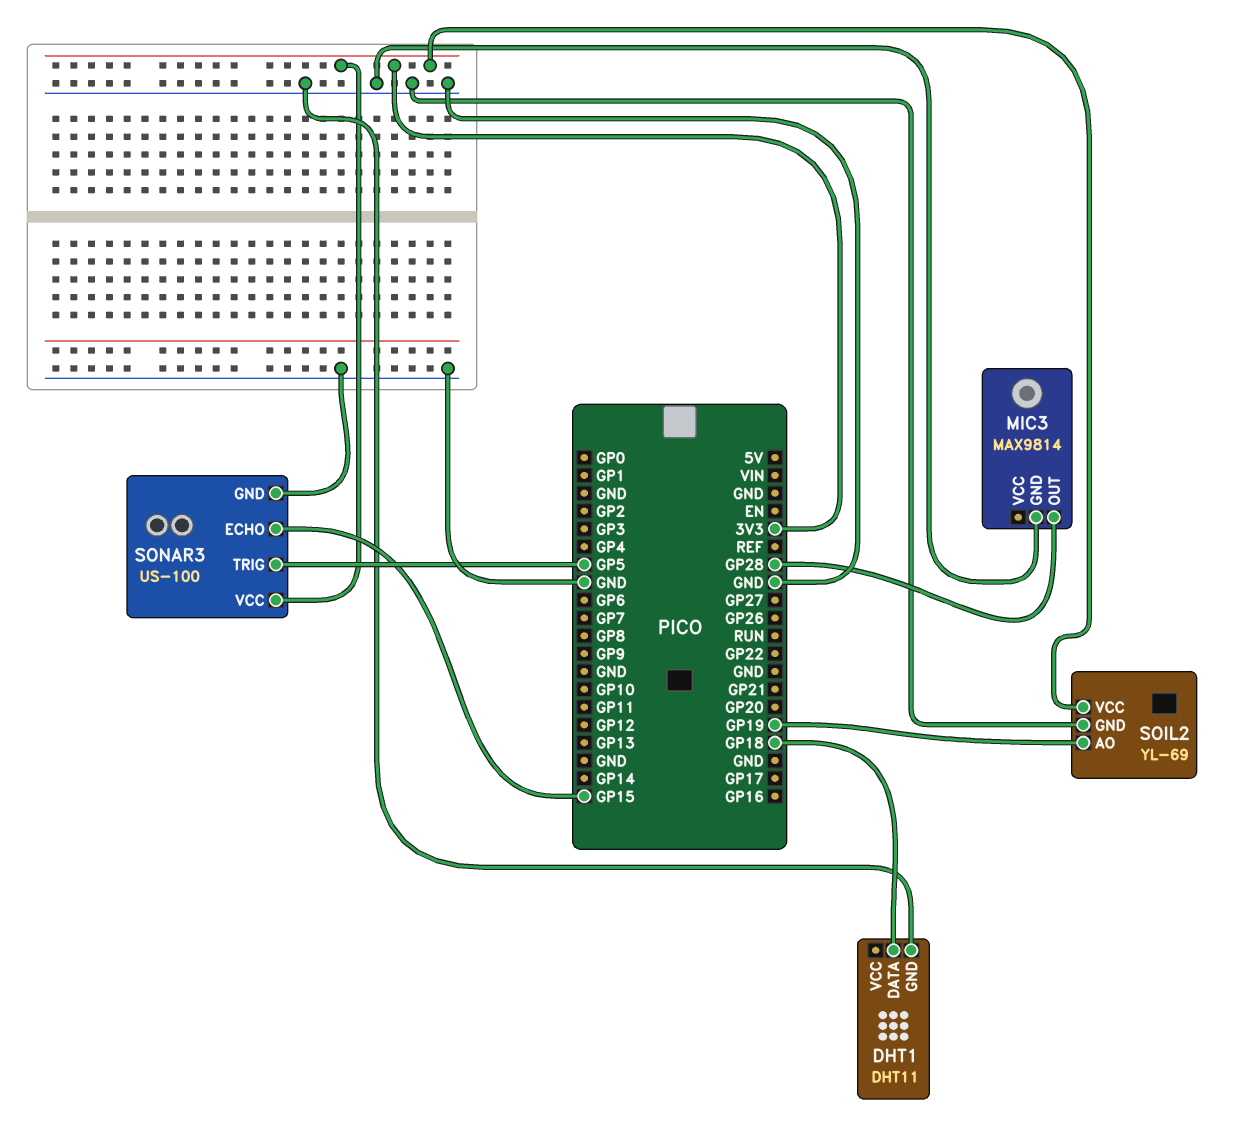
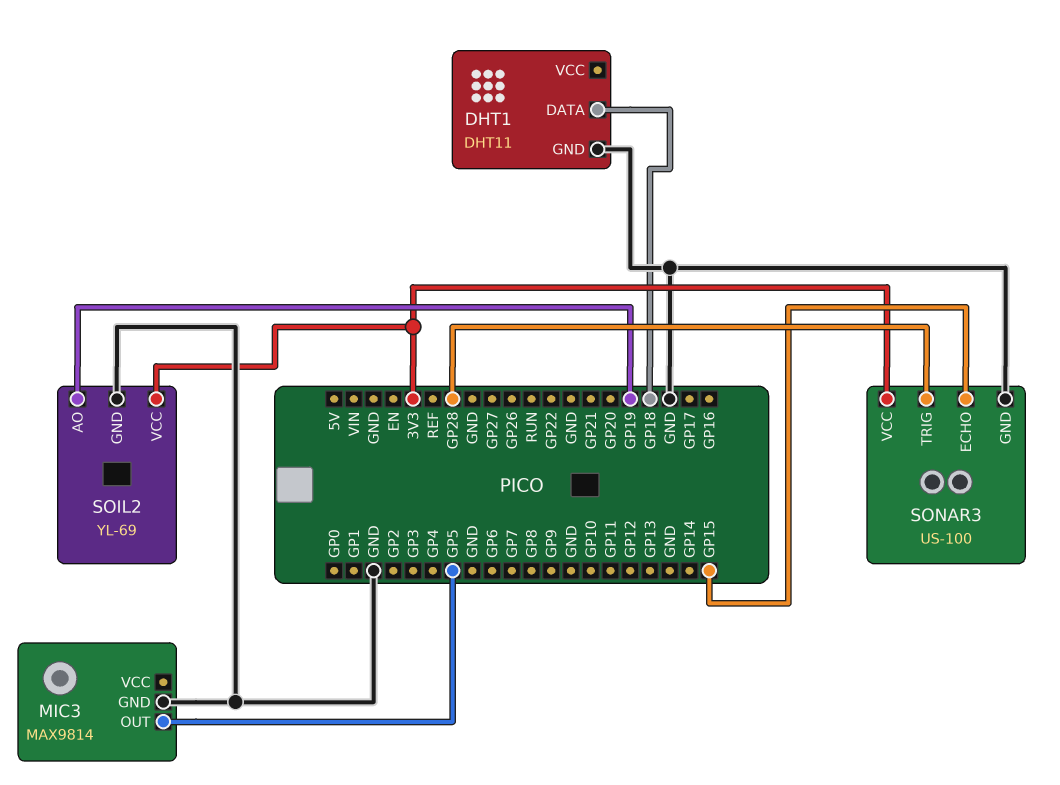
MIC3 pin OUT: GP28 -> GP5
SONAR3 pin TRIG: GP5 -> GP28

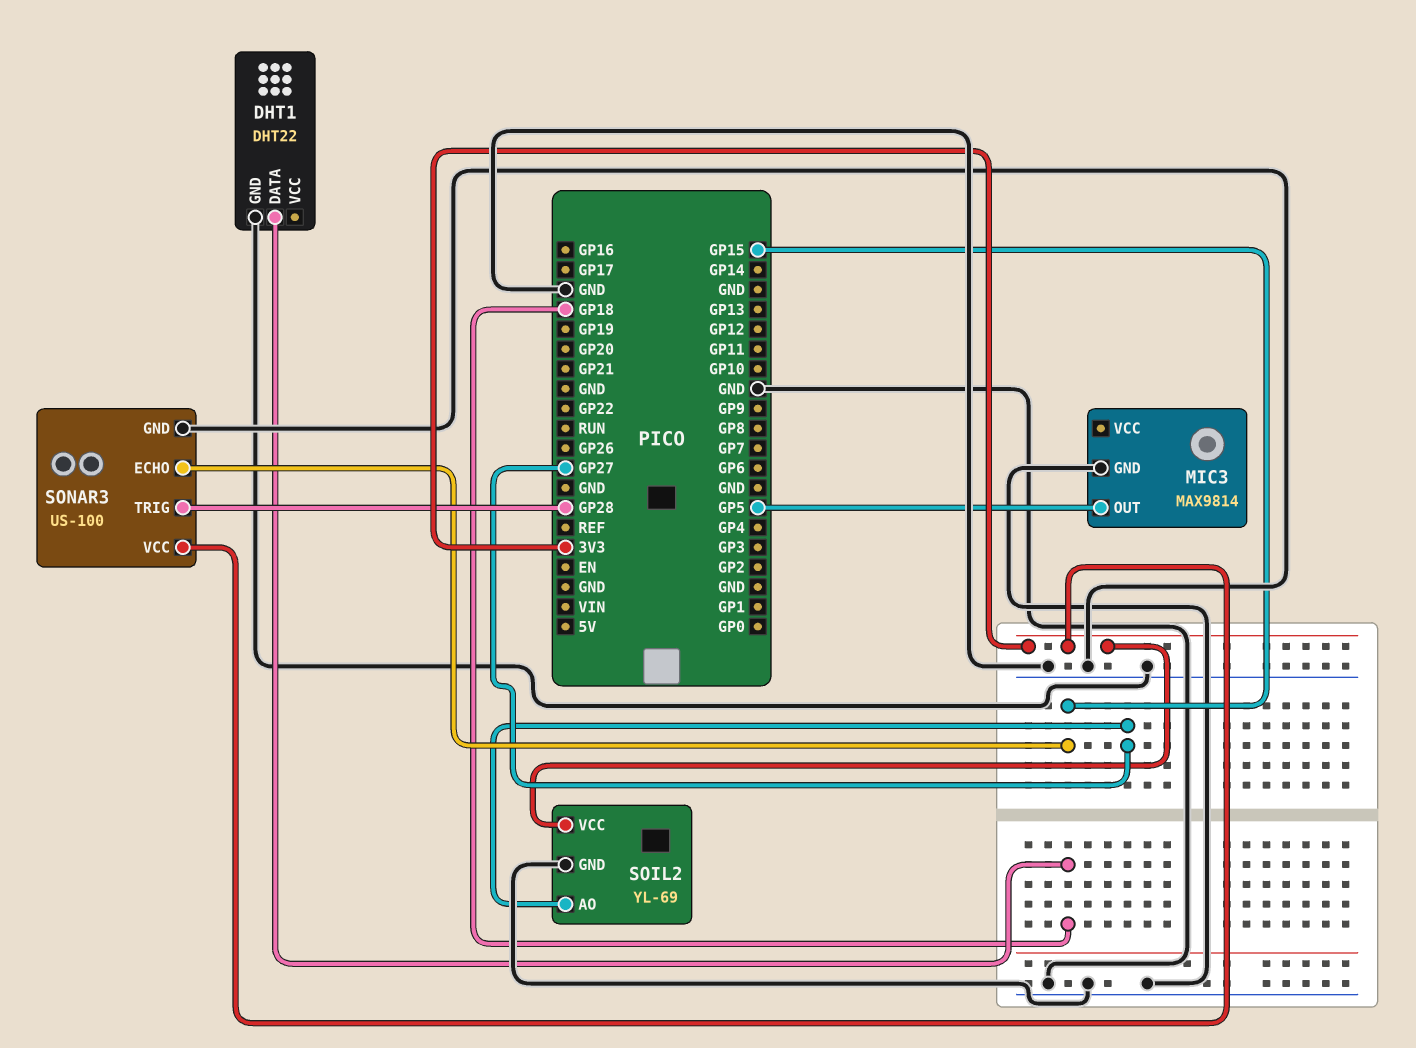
DHT1: DHT11 -> DHT22
SOIL2 pin AO: GP19 -> GP27

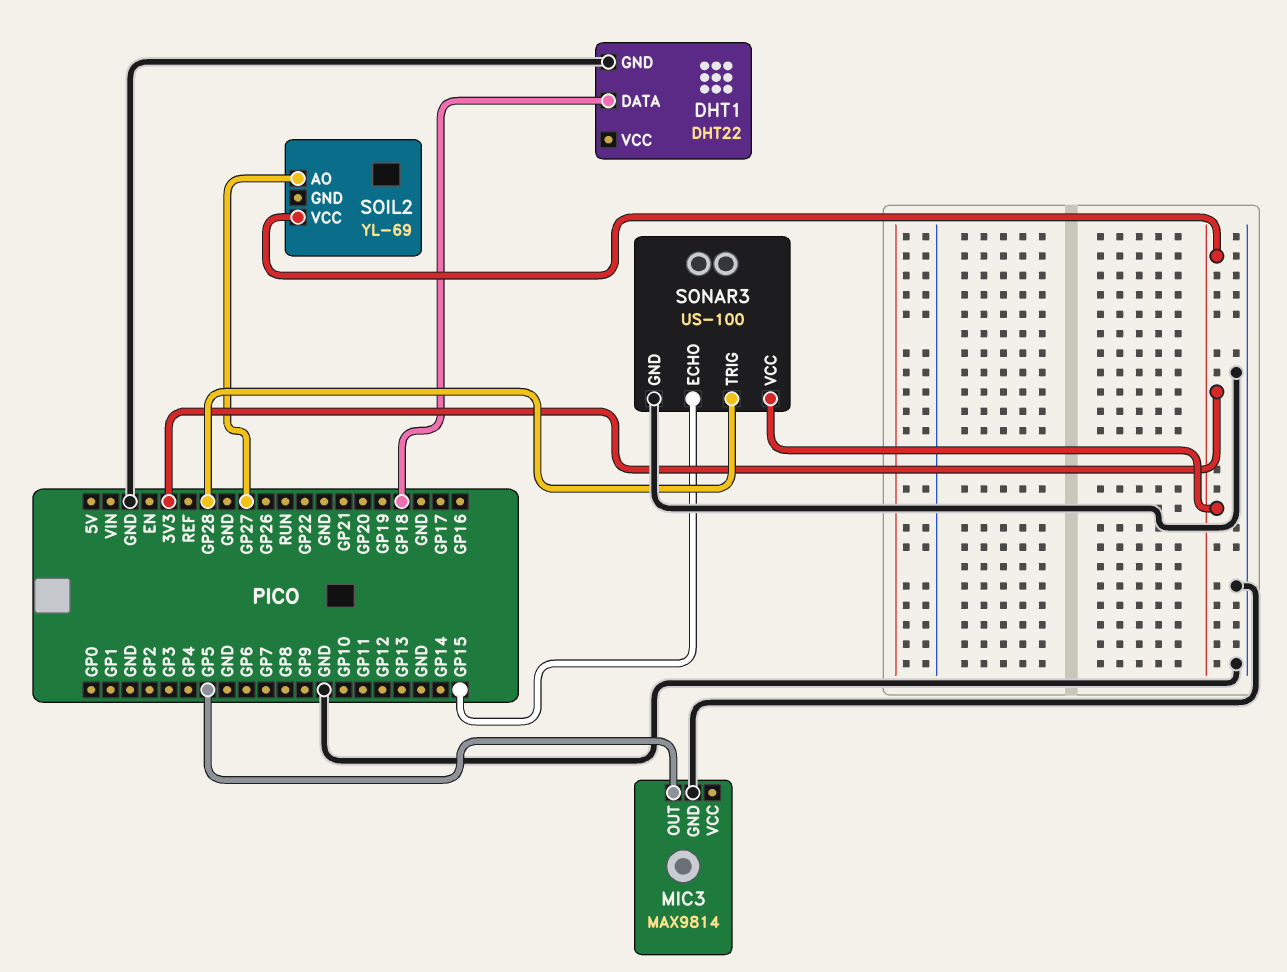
SOIL2 pin GND: GND -> none

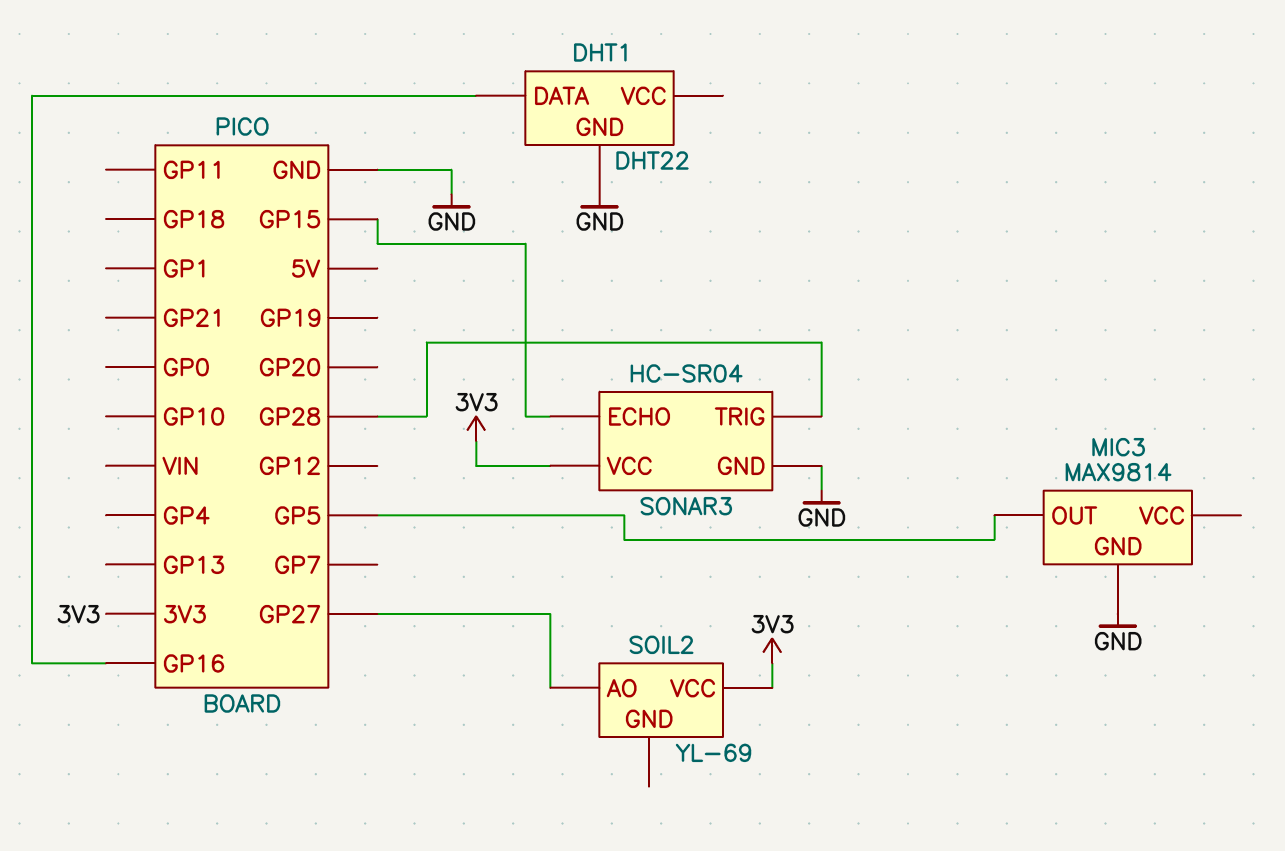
DHT1 pin DATA: GP18 -> GP16
SONAR3: US-100 -> HC-SR04

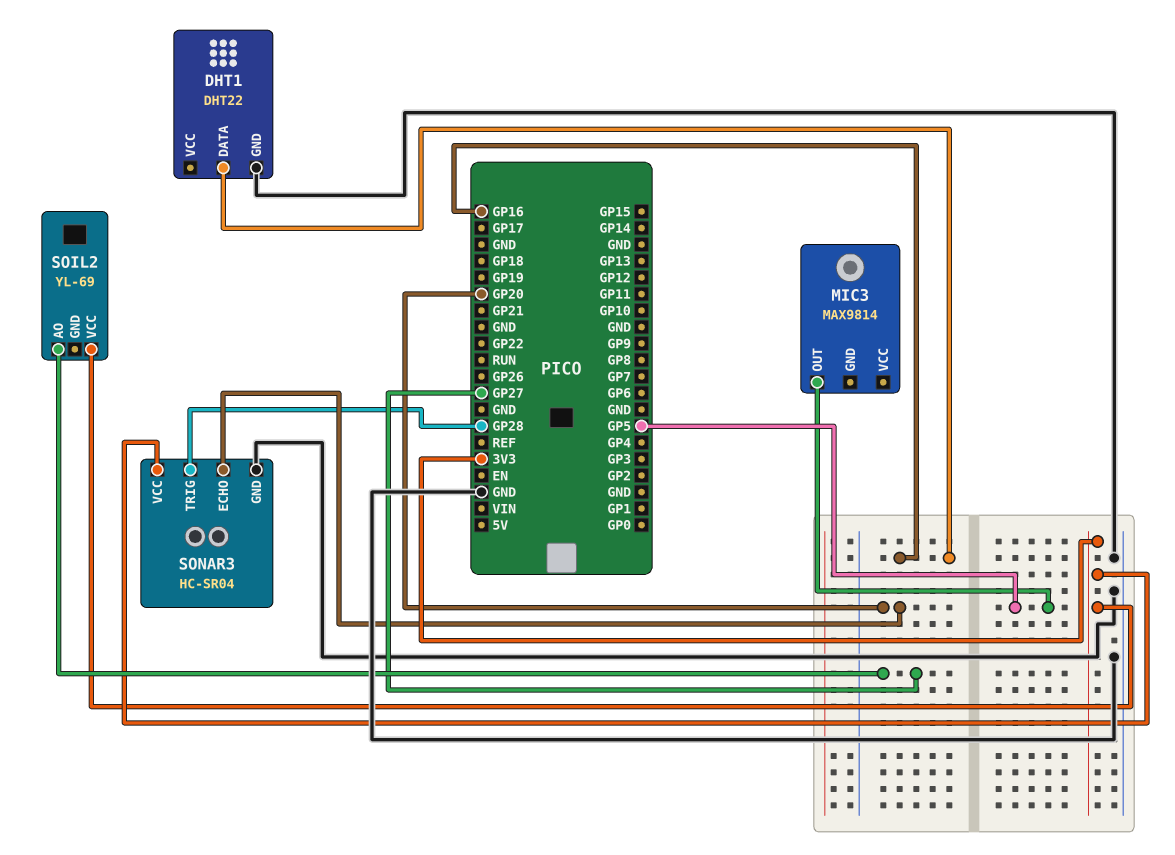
MIC3 pin GND: GND -> none
SONAR3 pin ECHO: GP15 -> GP20

